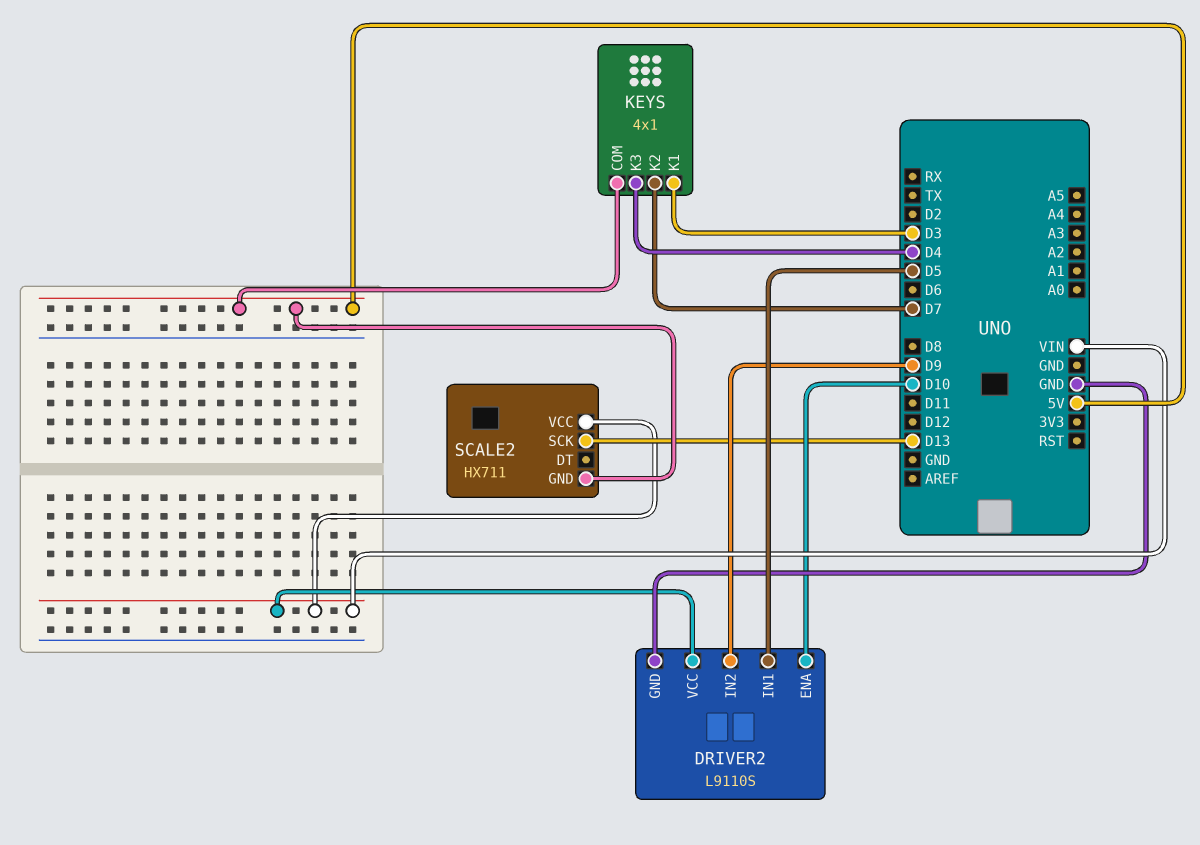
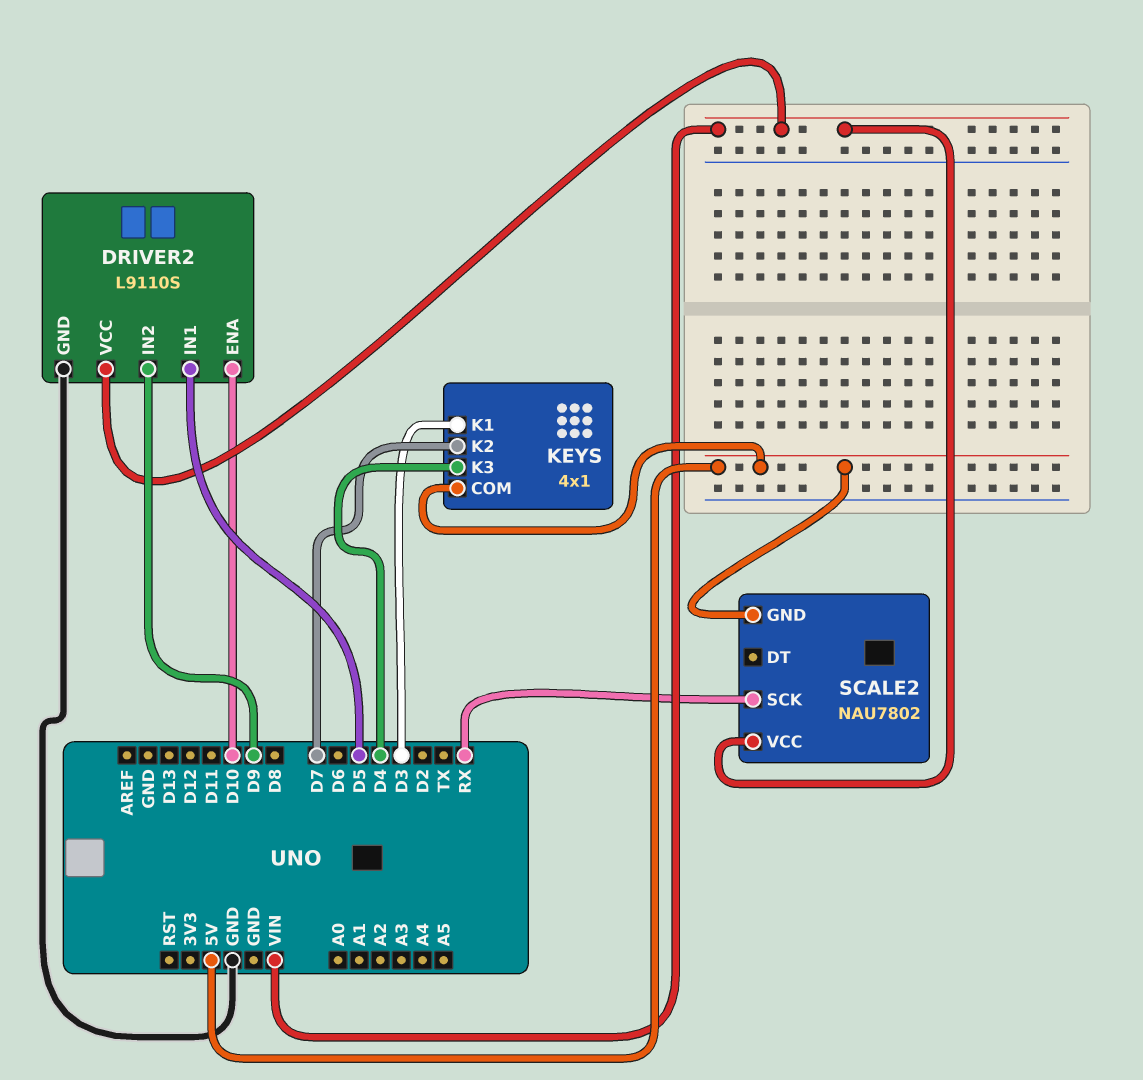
SCALE2: HX711 -> NAU7802
SCALE2 pin SCK: D13 -> RX

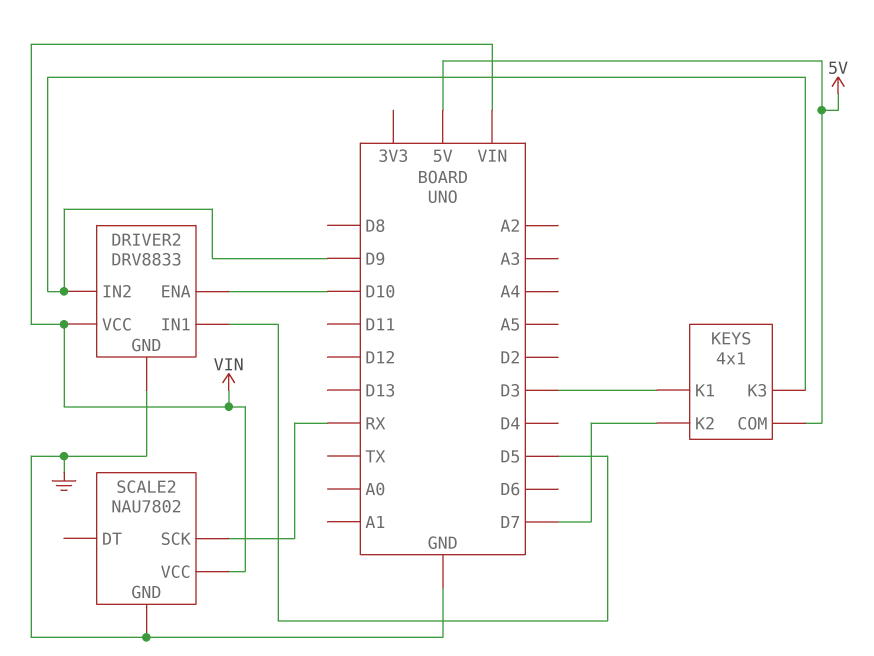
DRIVER2: L9110S -> DRV8833
KEYS pin K3: D4 -> D9
SCALE2 pin GND: 5V -> GND

